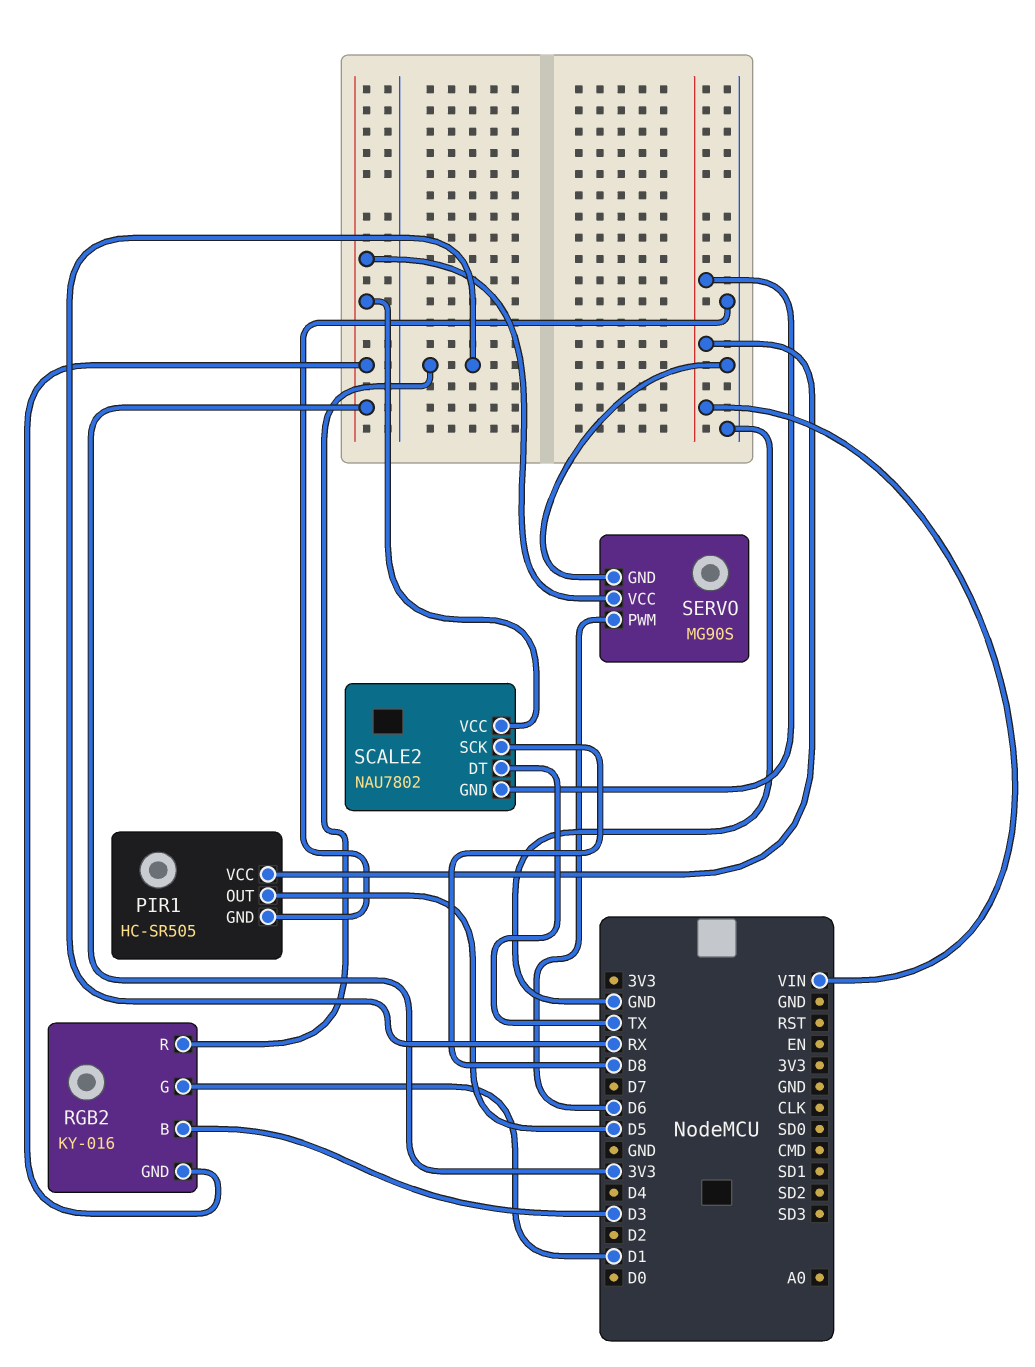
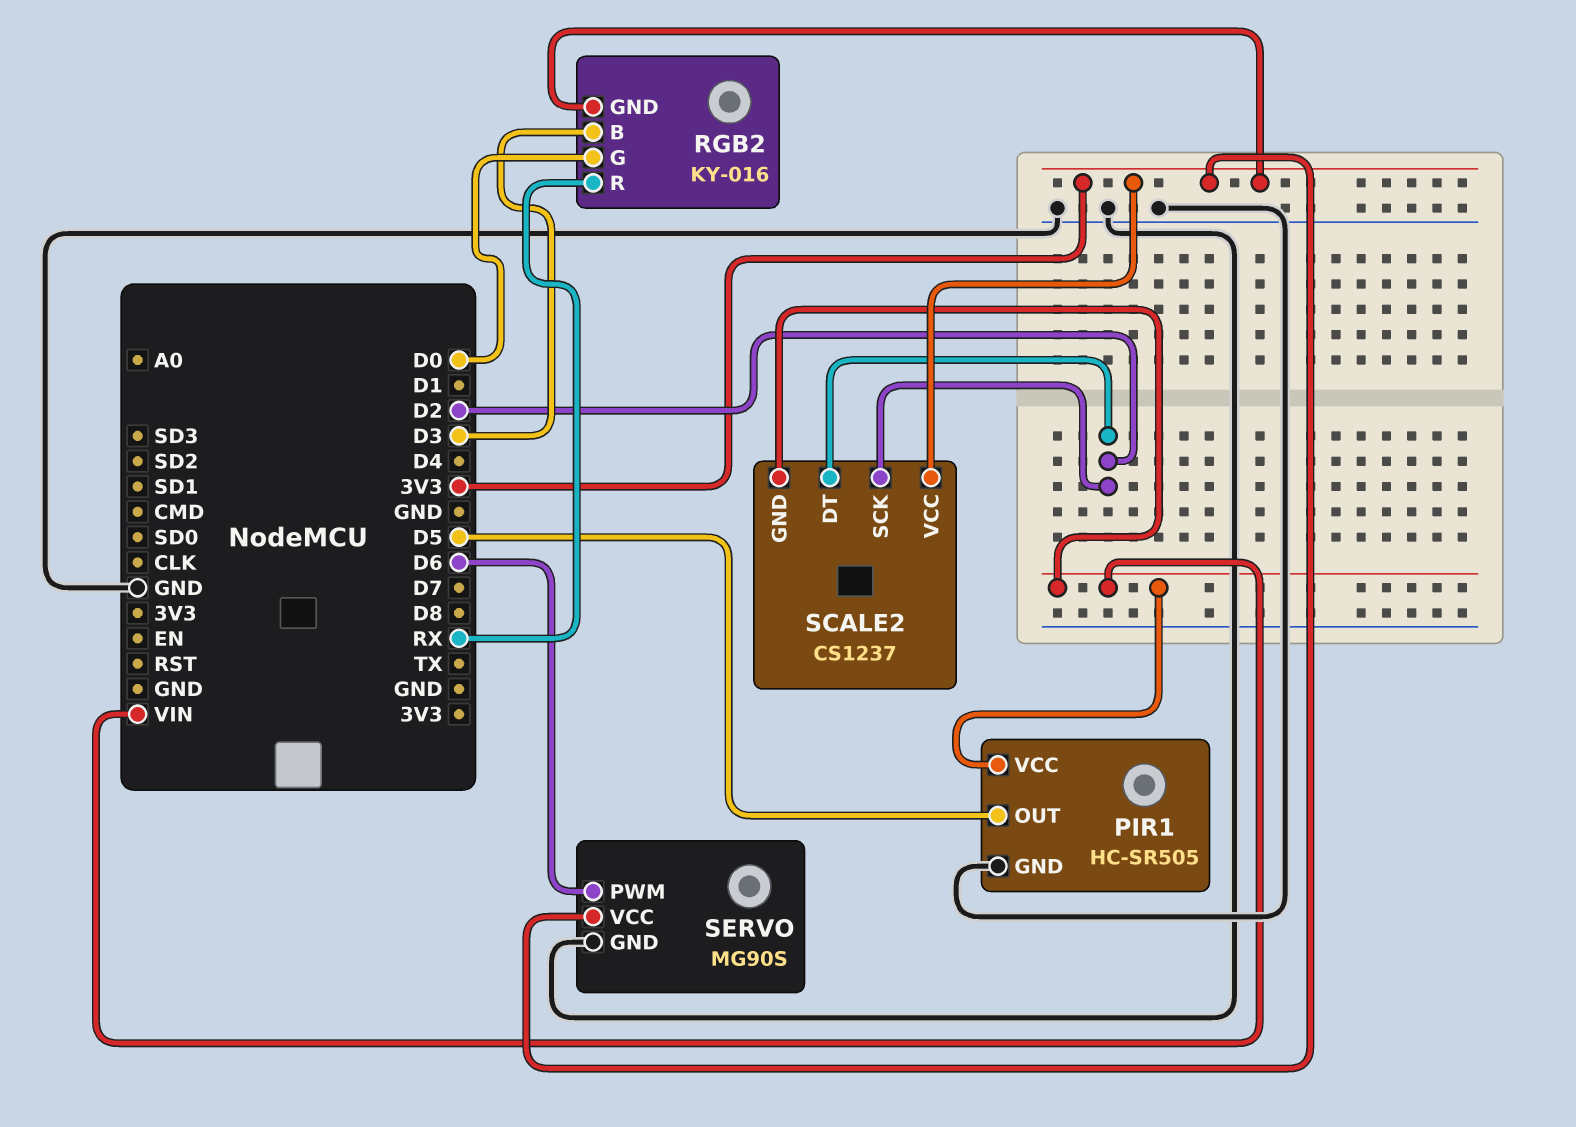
RGB2 pin G: D1 -> D0
SCALE2: NAU7802 -> CS1237
SCALE2 pin DT: TX -> D2
SCALE2 pin SCK: D8 -> D2

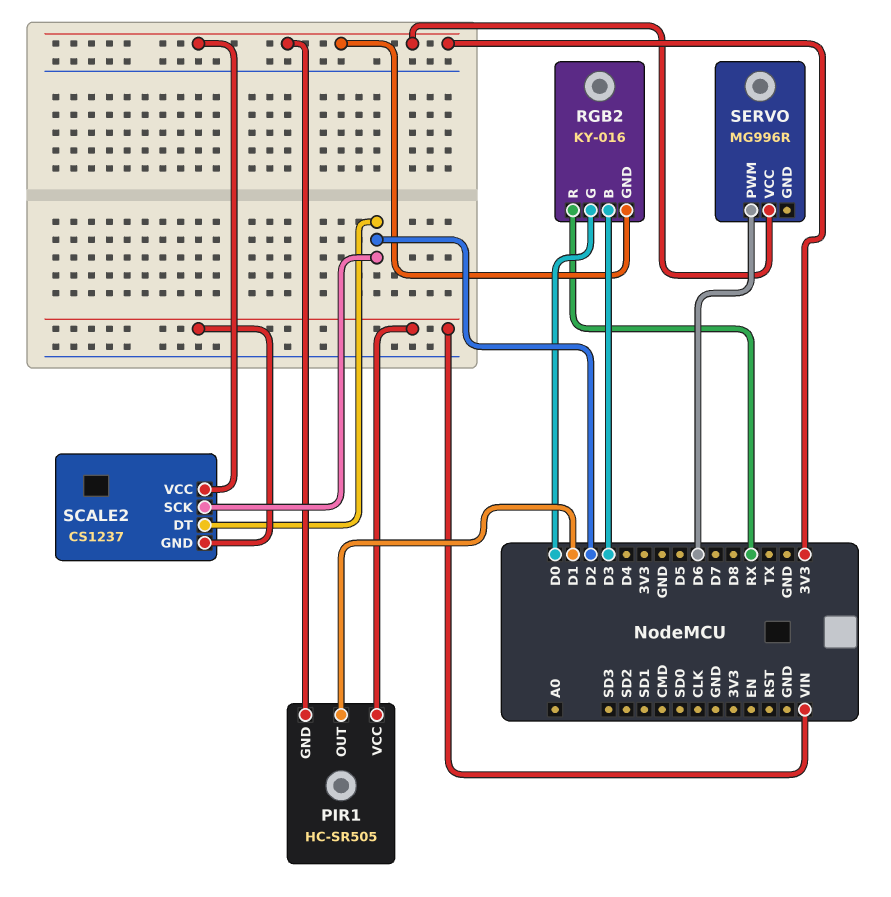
PIR1 pin GND: GND -> 3V3
PIR1 pin OUT: D5 -> D1
SERVO: MG90S -> MG996R
SERVO pin GND: GND -> none

